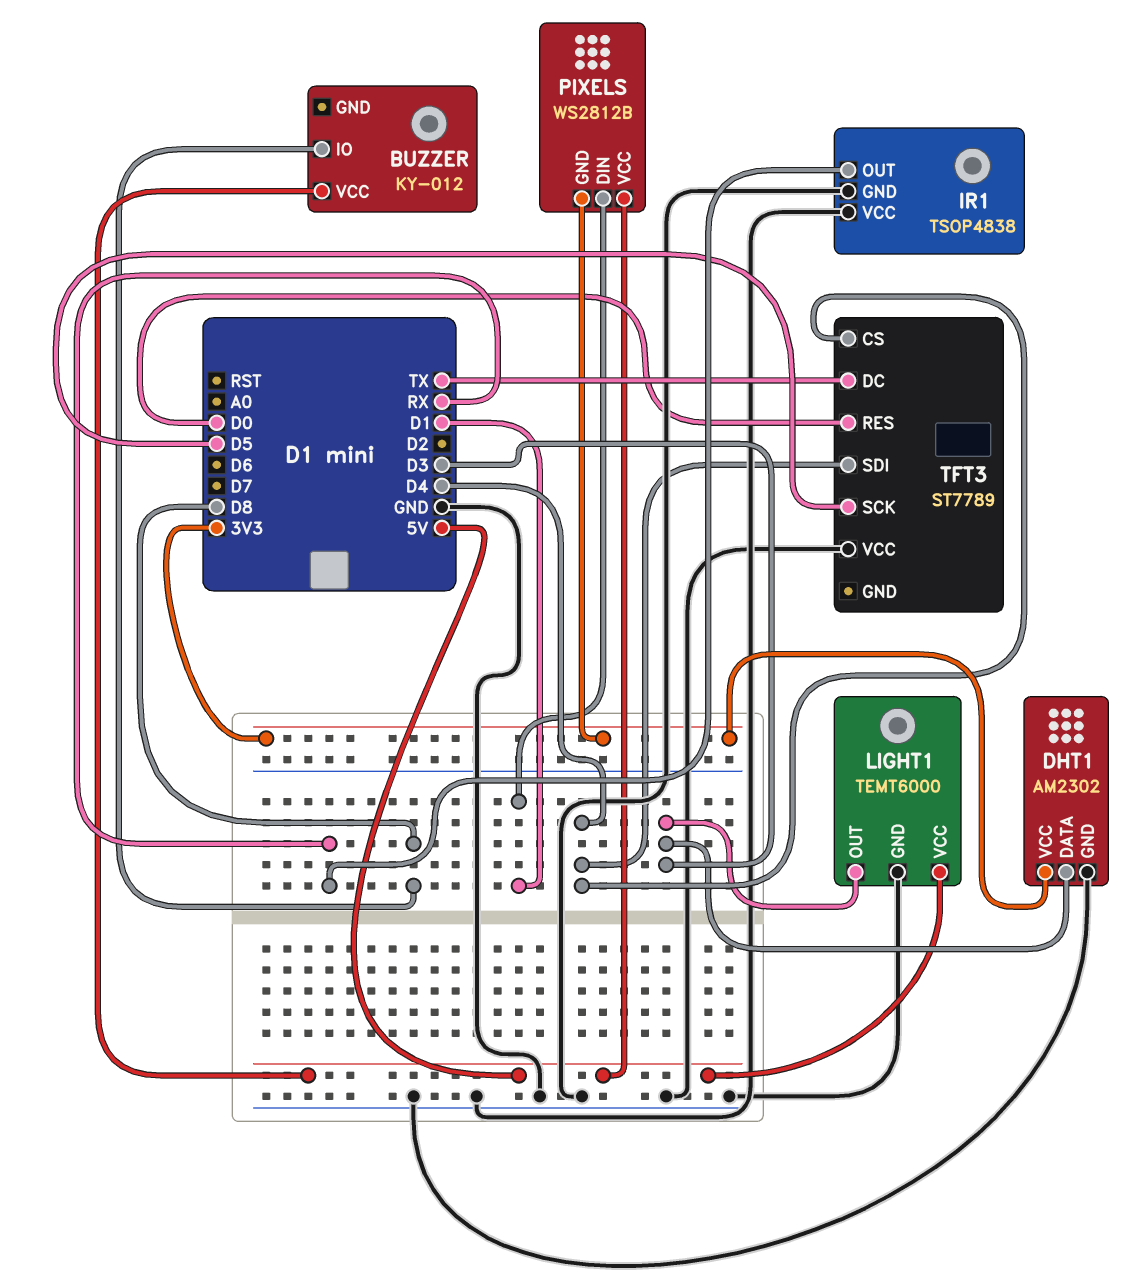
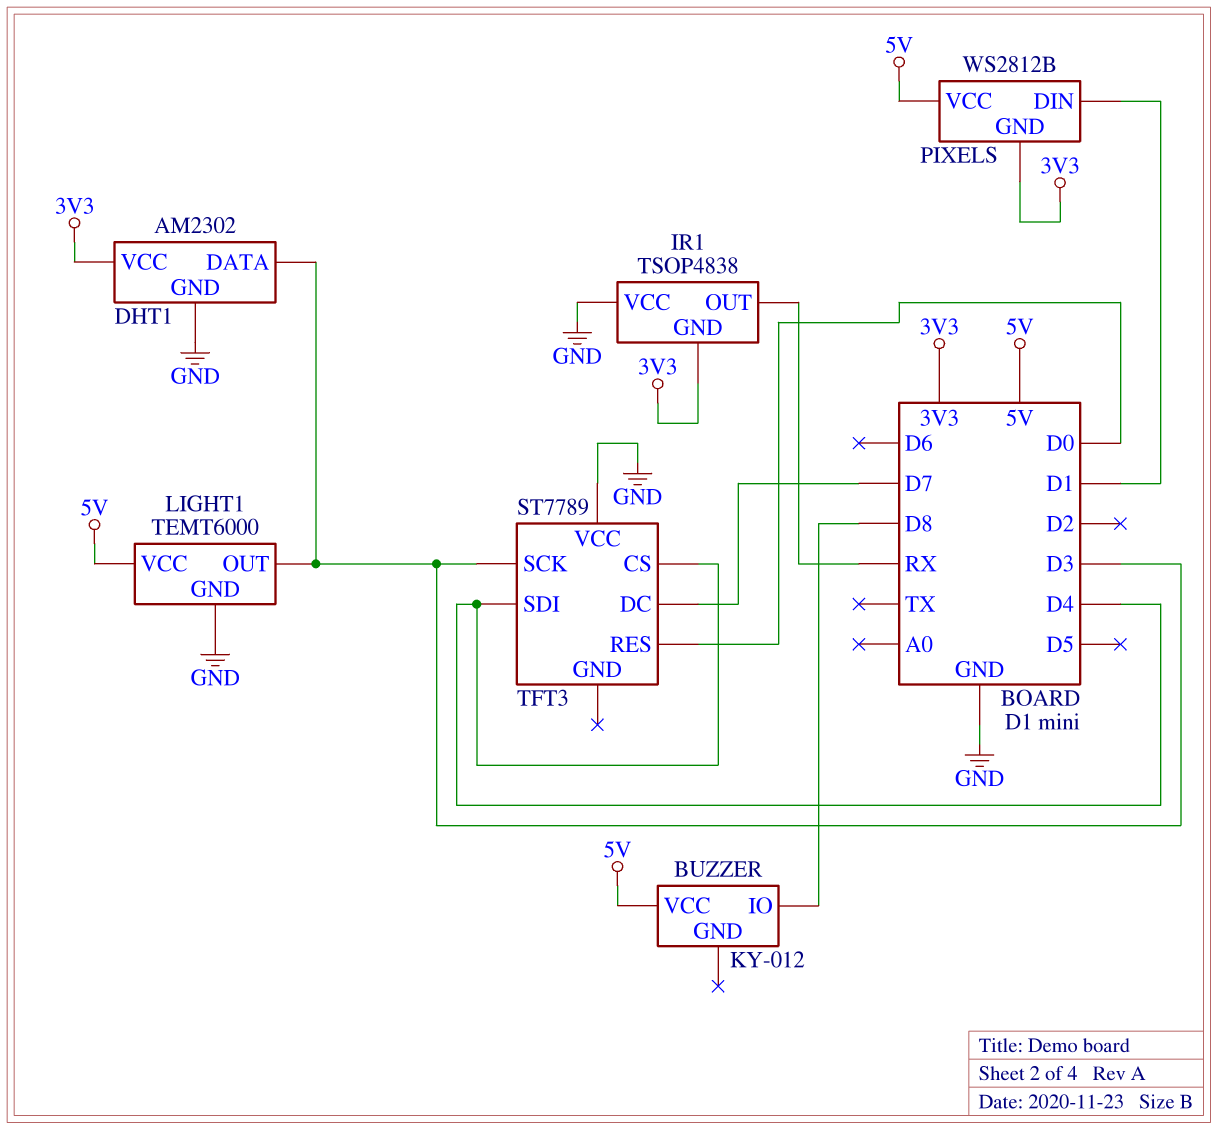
IR1 pin GND: GND -> 3V3
TFT3 pin DC: TX -> D7
TFT3 pin SCK: D5 -> D3

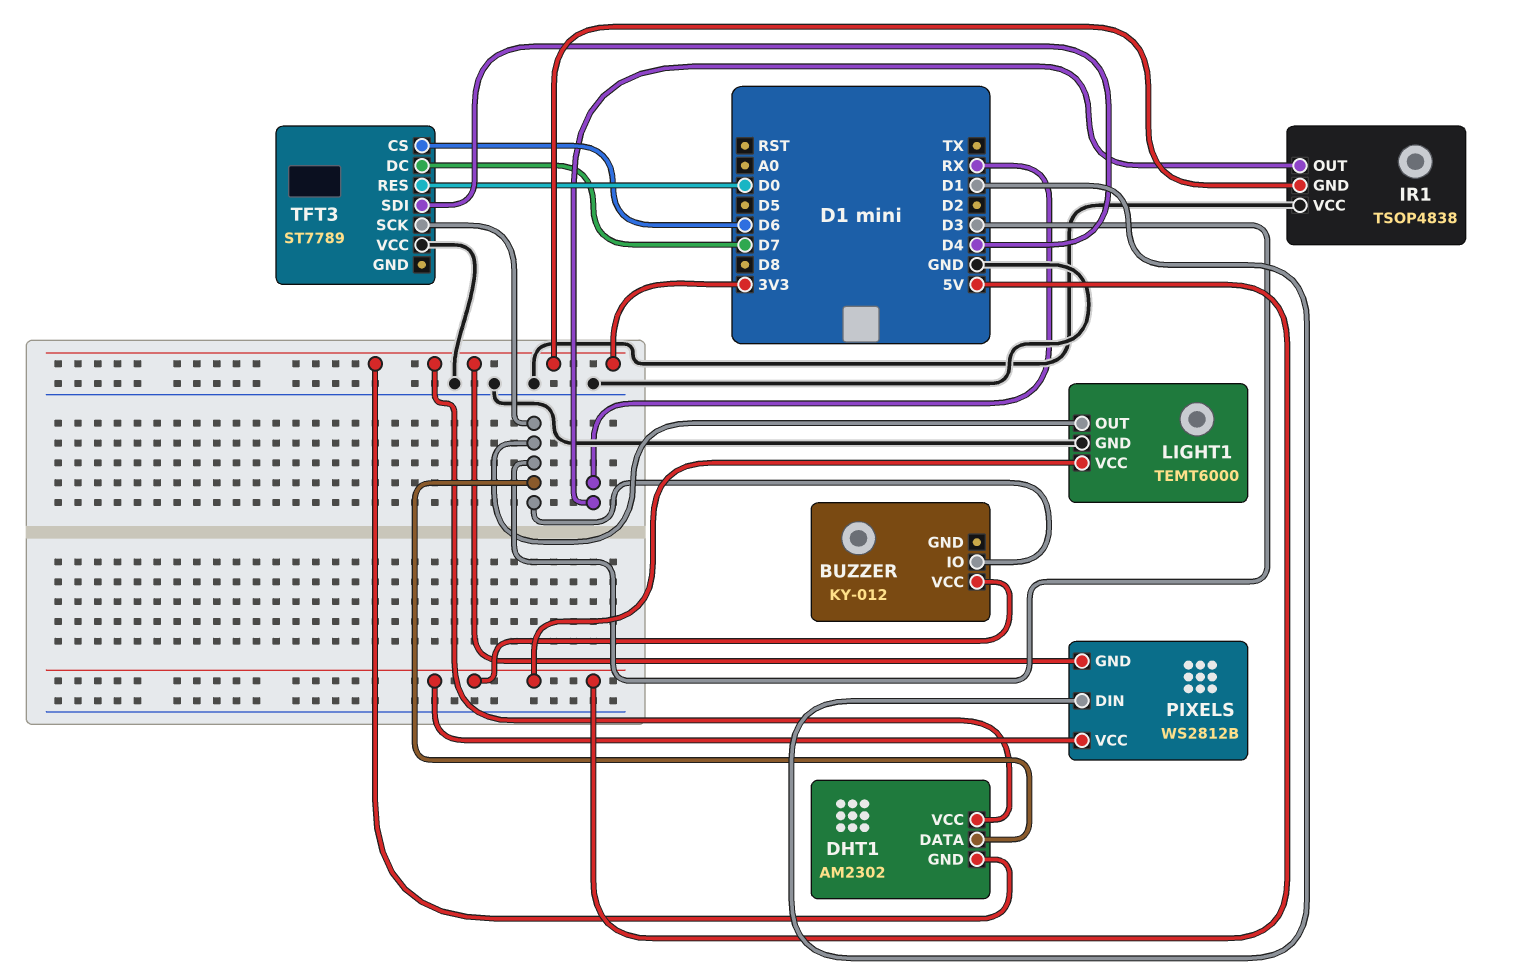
BUZZER pin IO: D8 -> D3
DHT1 pin GND: GND -> 3V3
TFT3 pin CS: D4 -> D6

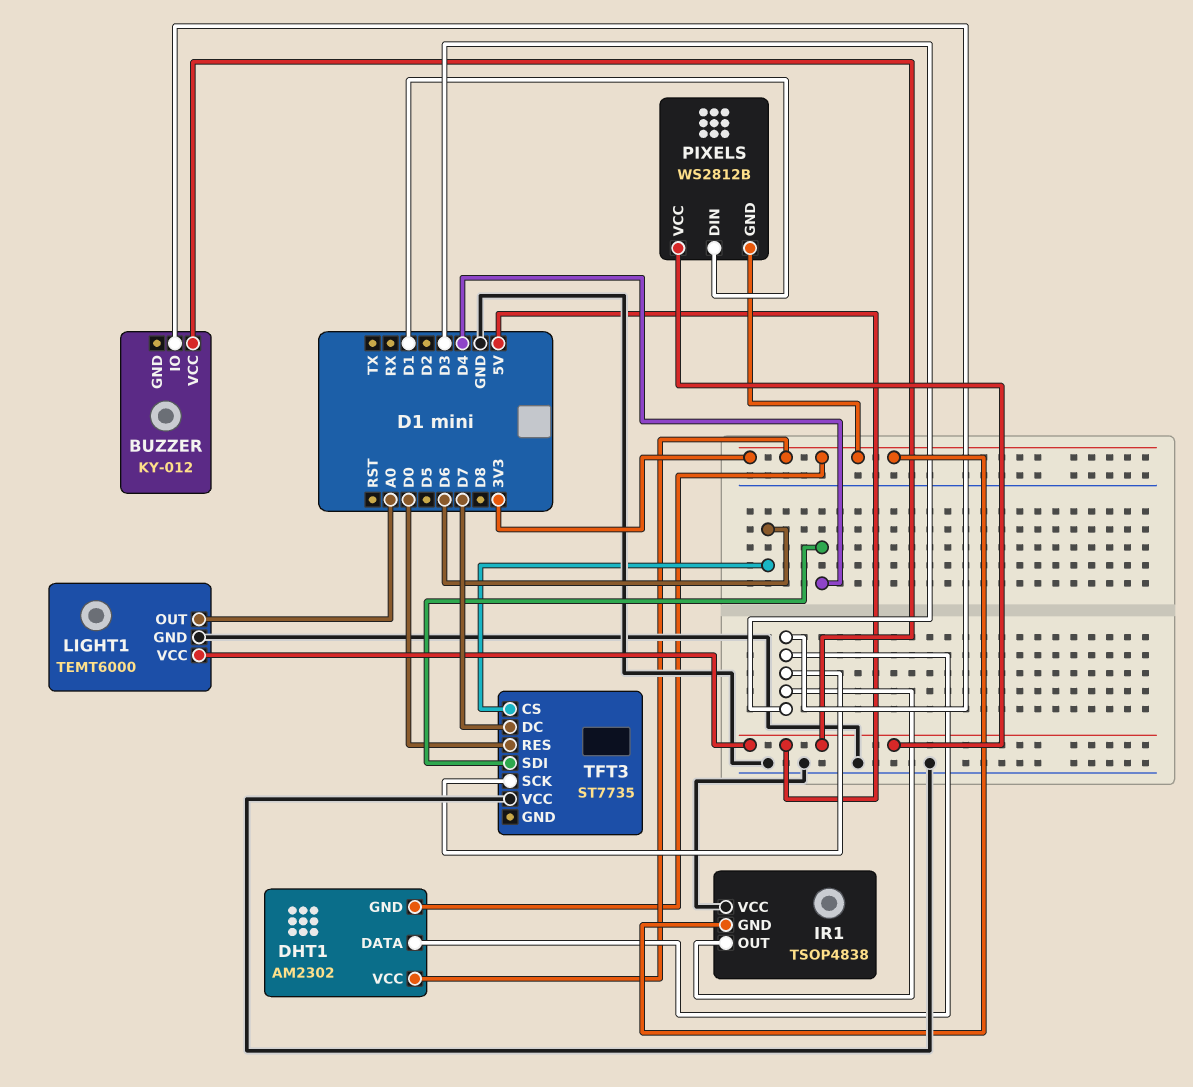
IR1 pin OUT: RX -> D3
LIGHT1 pin OUT: D3 -> A0
TFT3: ST7789 -> ST7735

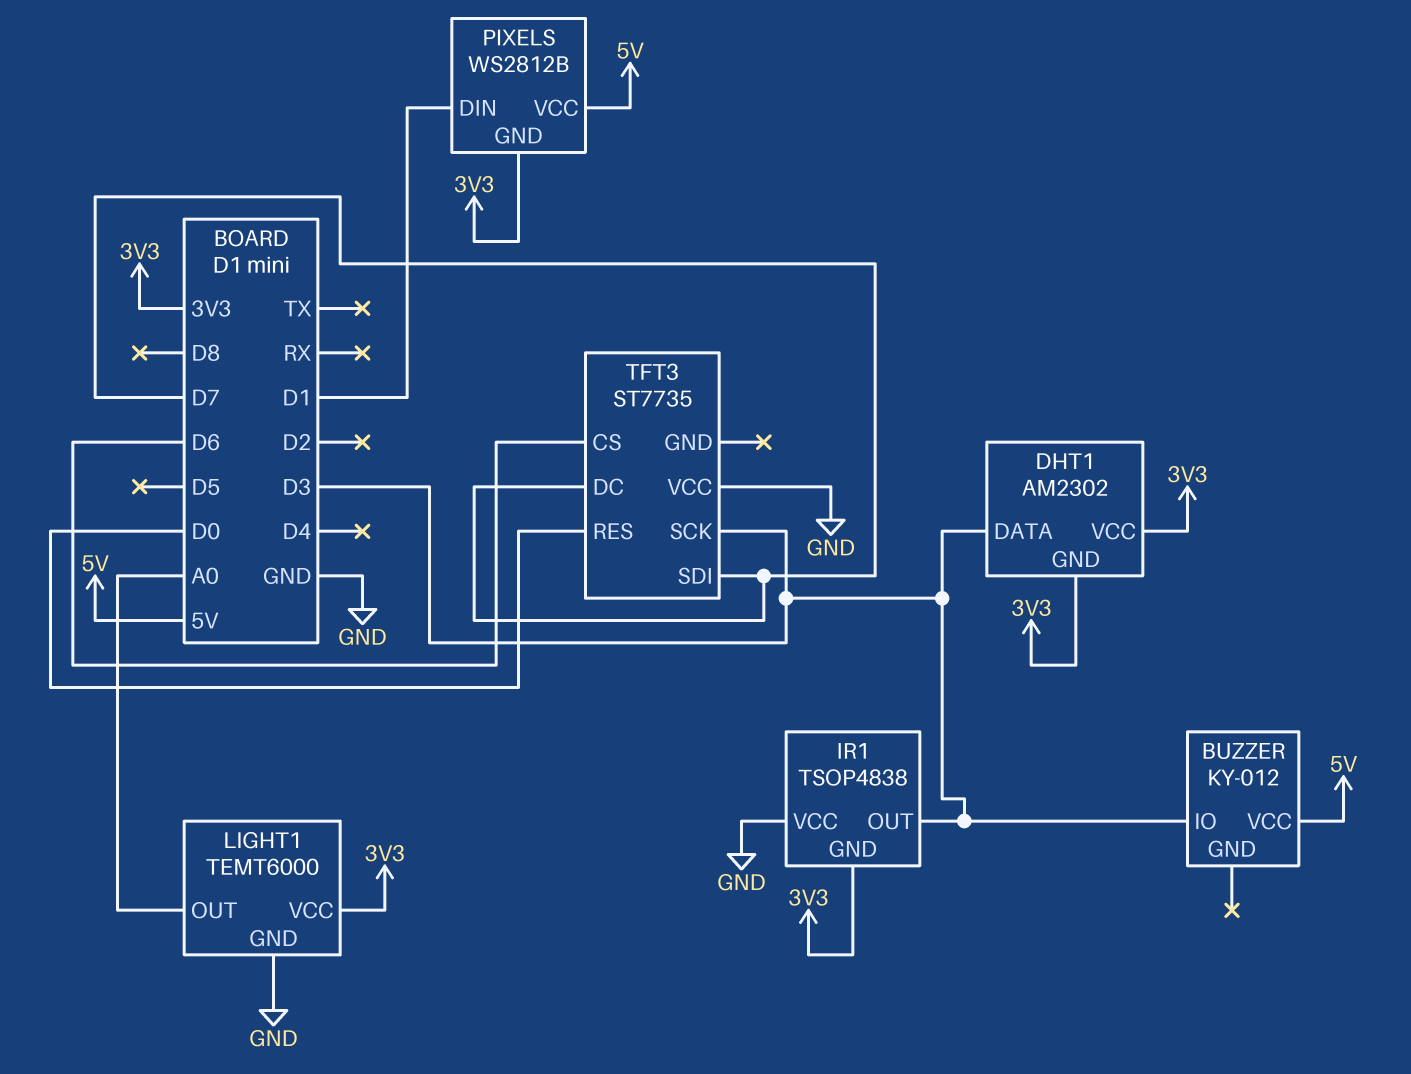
LIGHT1 pin VCC: 5V -> 3V3
TFT3 pin SDI: D4 -> D7

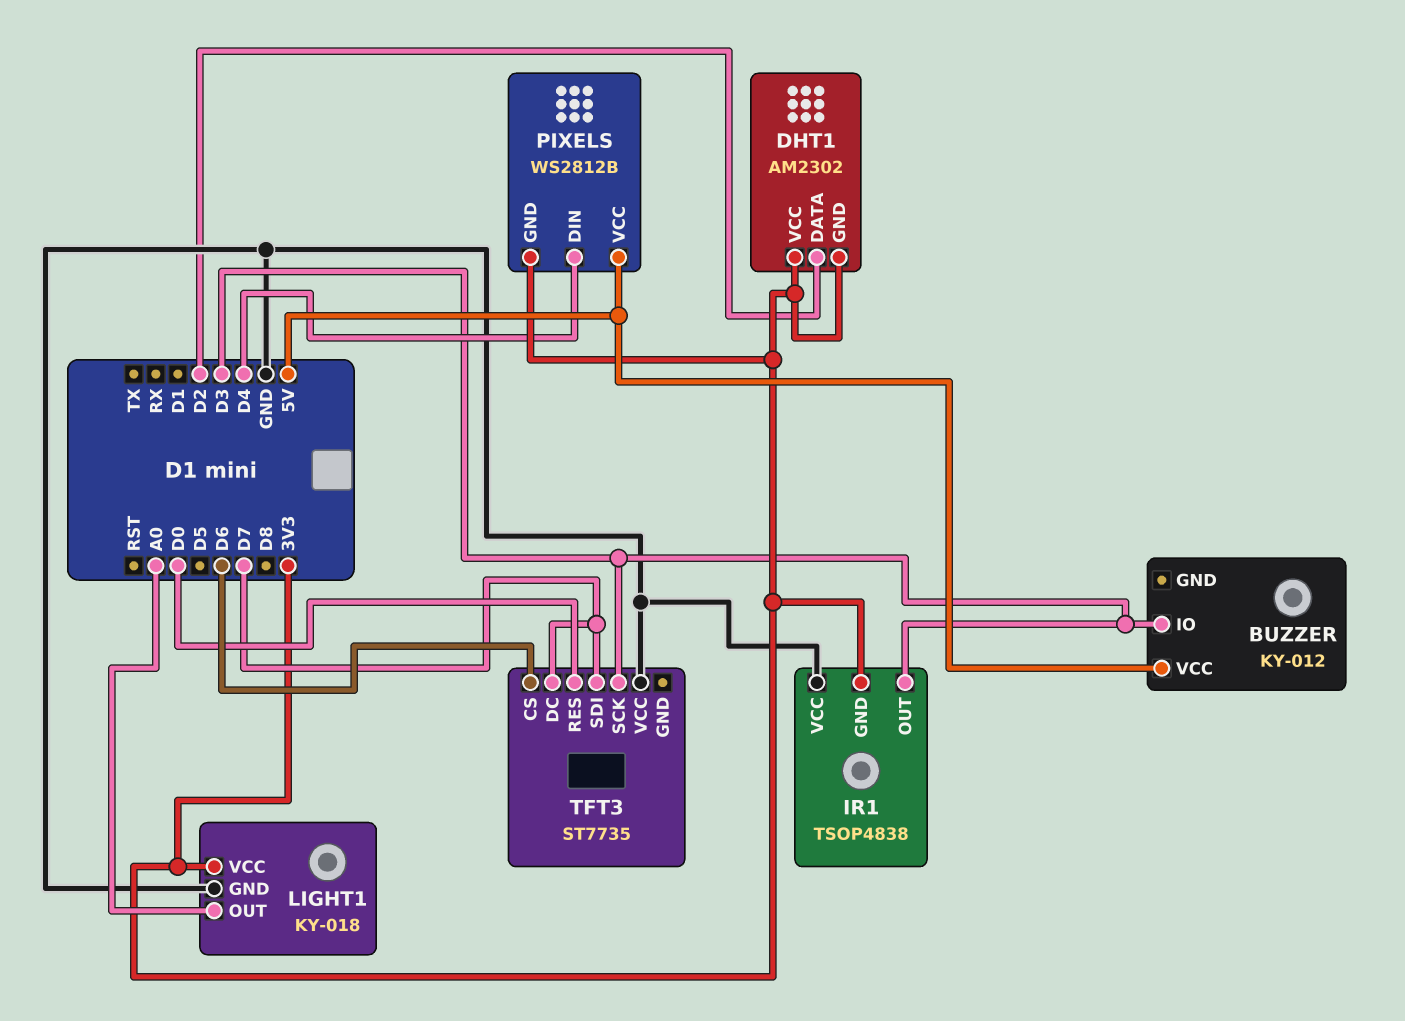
DHT1 pin DATA: D3 -> D2
LIGHT1: TEMT6000 -> KY-018
PIXELS pin DIN: D1 -> D4

